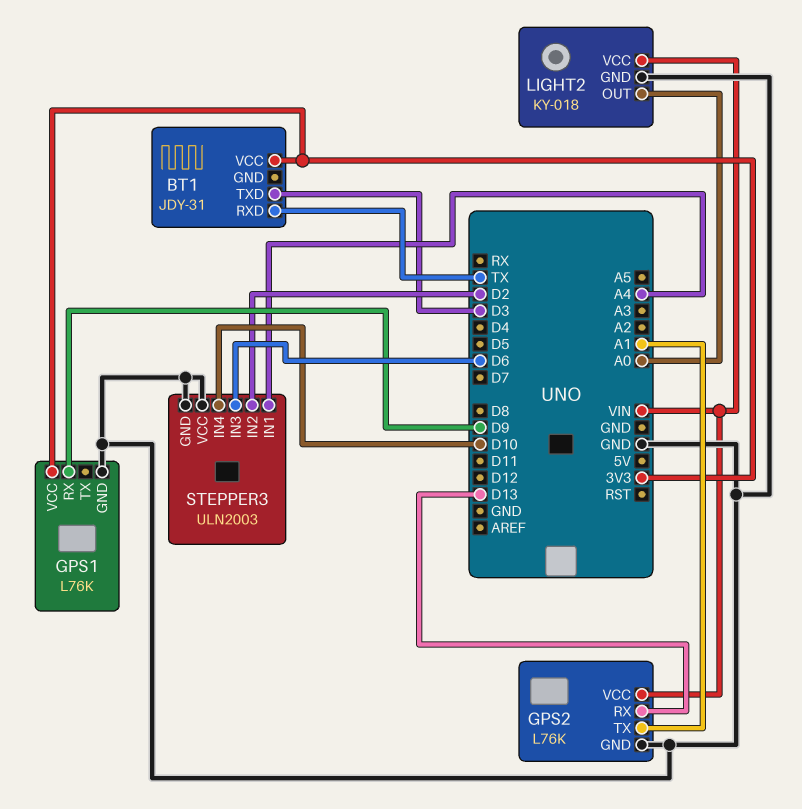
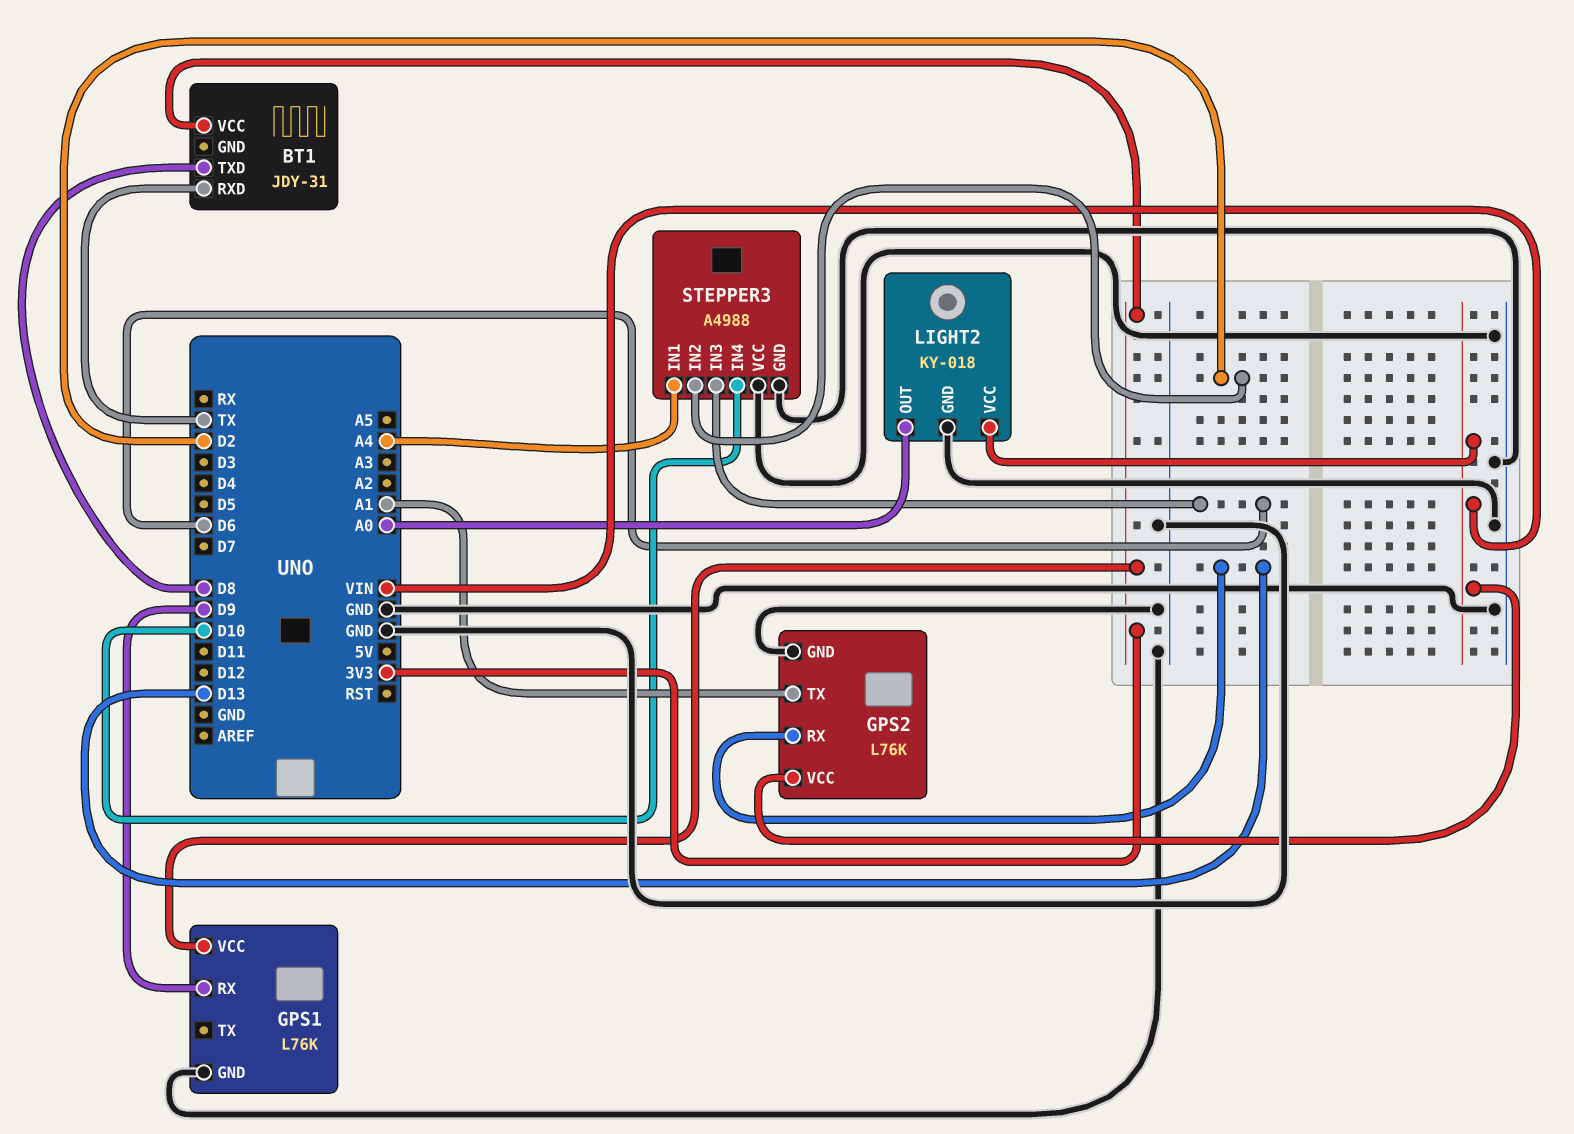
BT1 pin TXD: D3 -> D8
STEPPER3: ULN2003 -> A4988

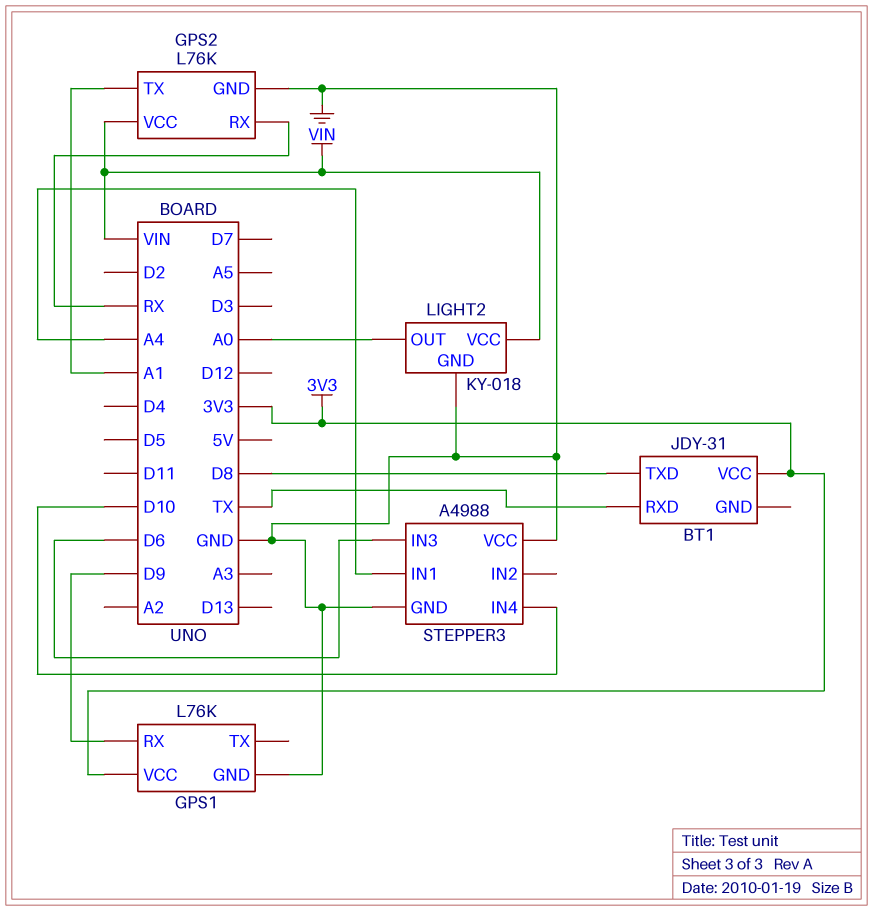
GPS2 pin RX: D13 -> RX
STEPPER3 pin IN2: D2 -> none

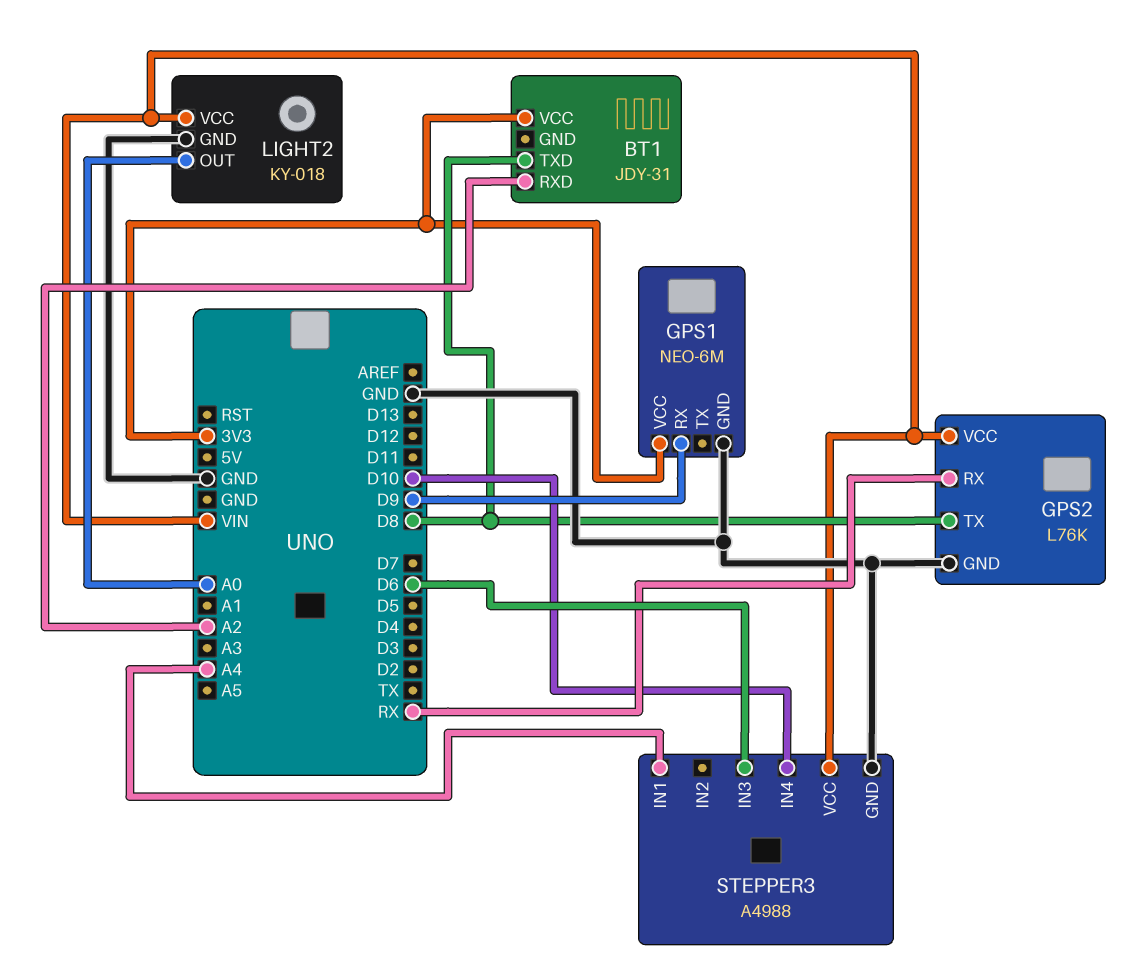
BT1 pin RXD: TX -> A2
GPS1: L76K -> NEO-6M
GPS2 pin TX: A1 -> D8
STEPPER3 pin VCC: GND -> VIN

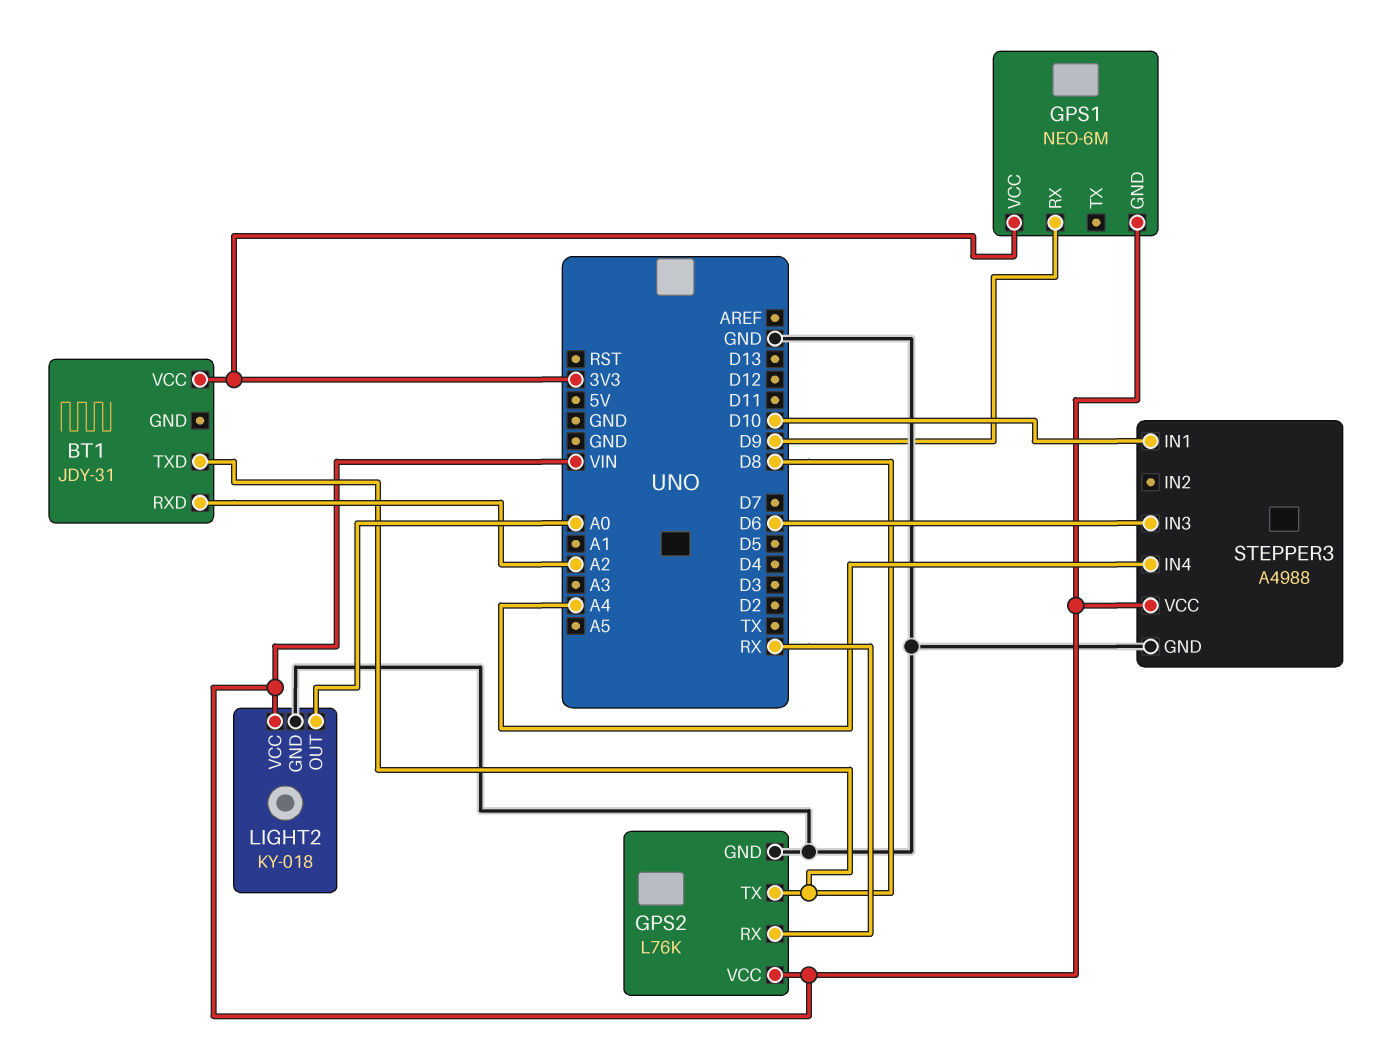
GPS1 pin GND: GND -> VIN
STEPPER3 pin IN1: A4 -> D10
STEPPER3 pin IN4: D10 -> A4

